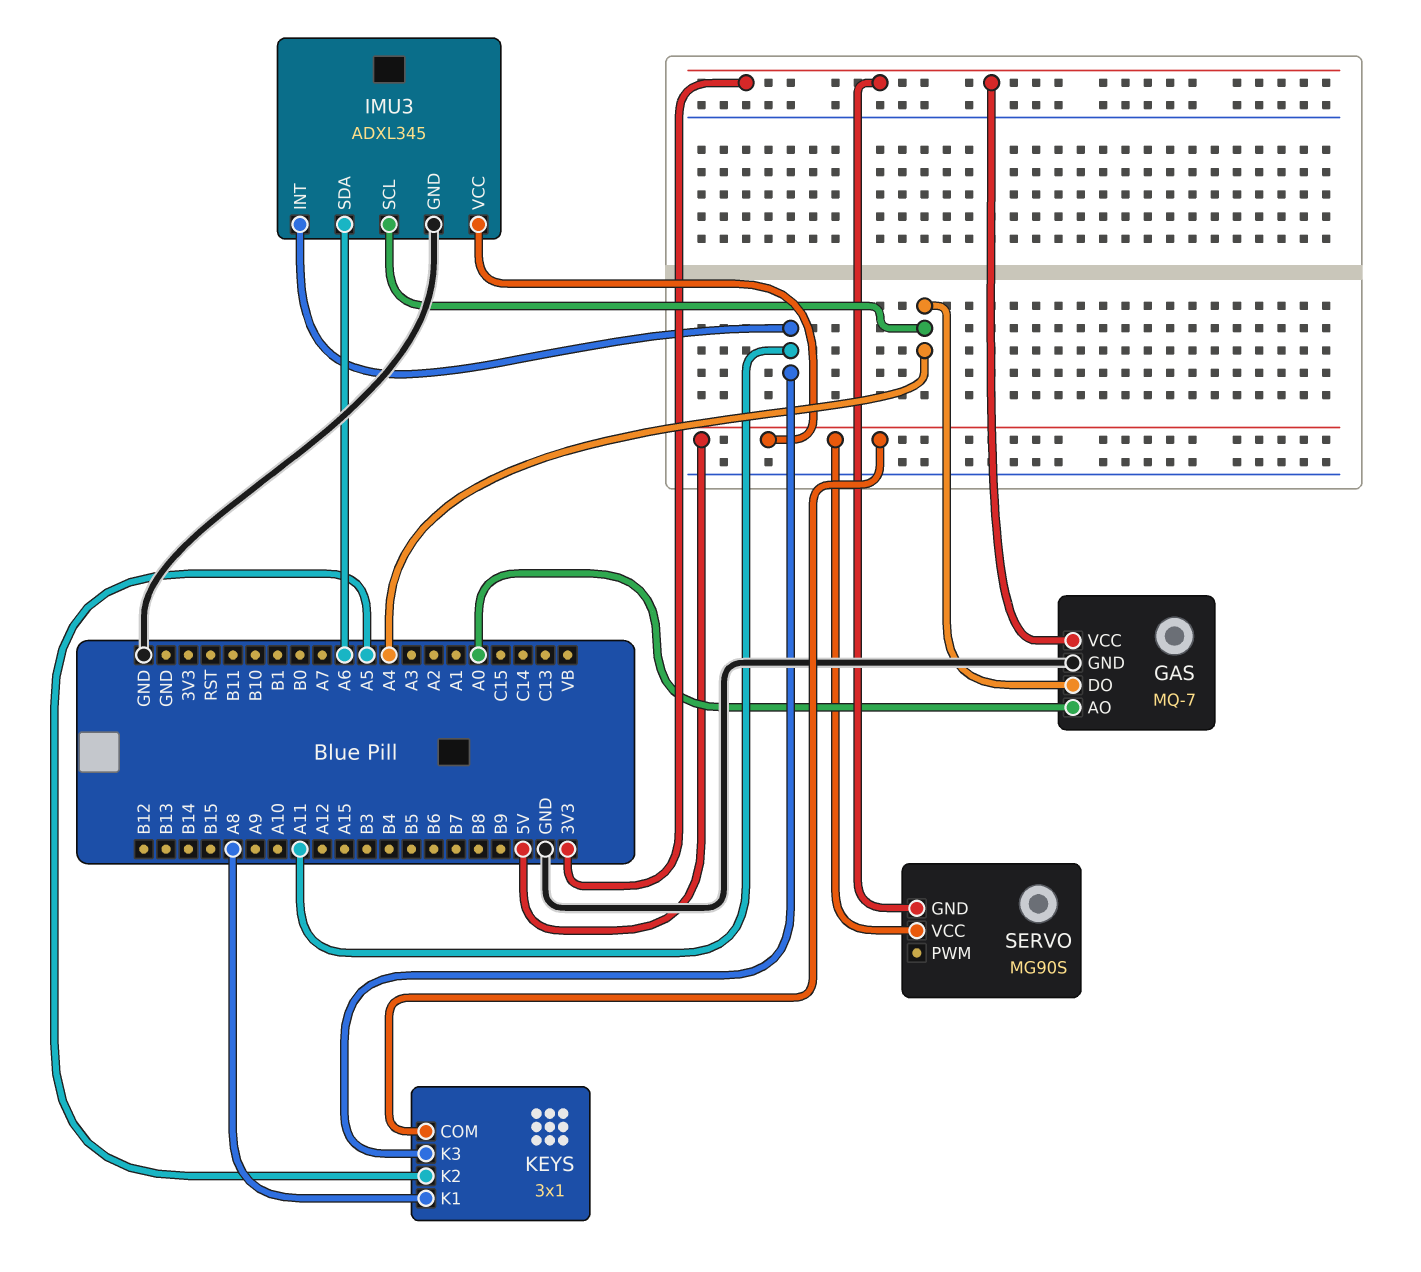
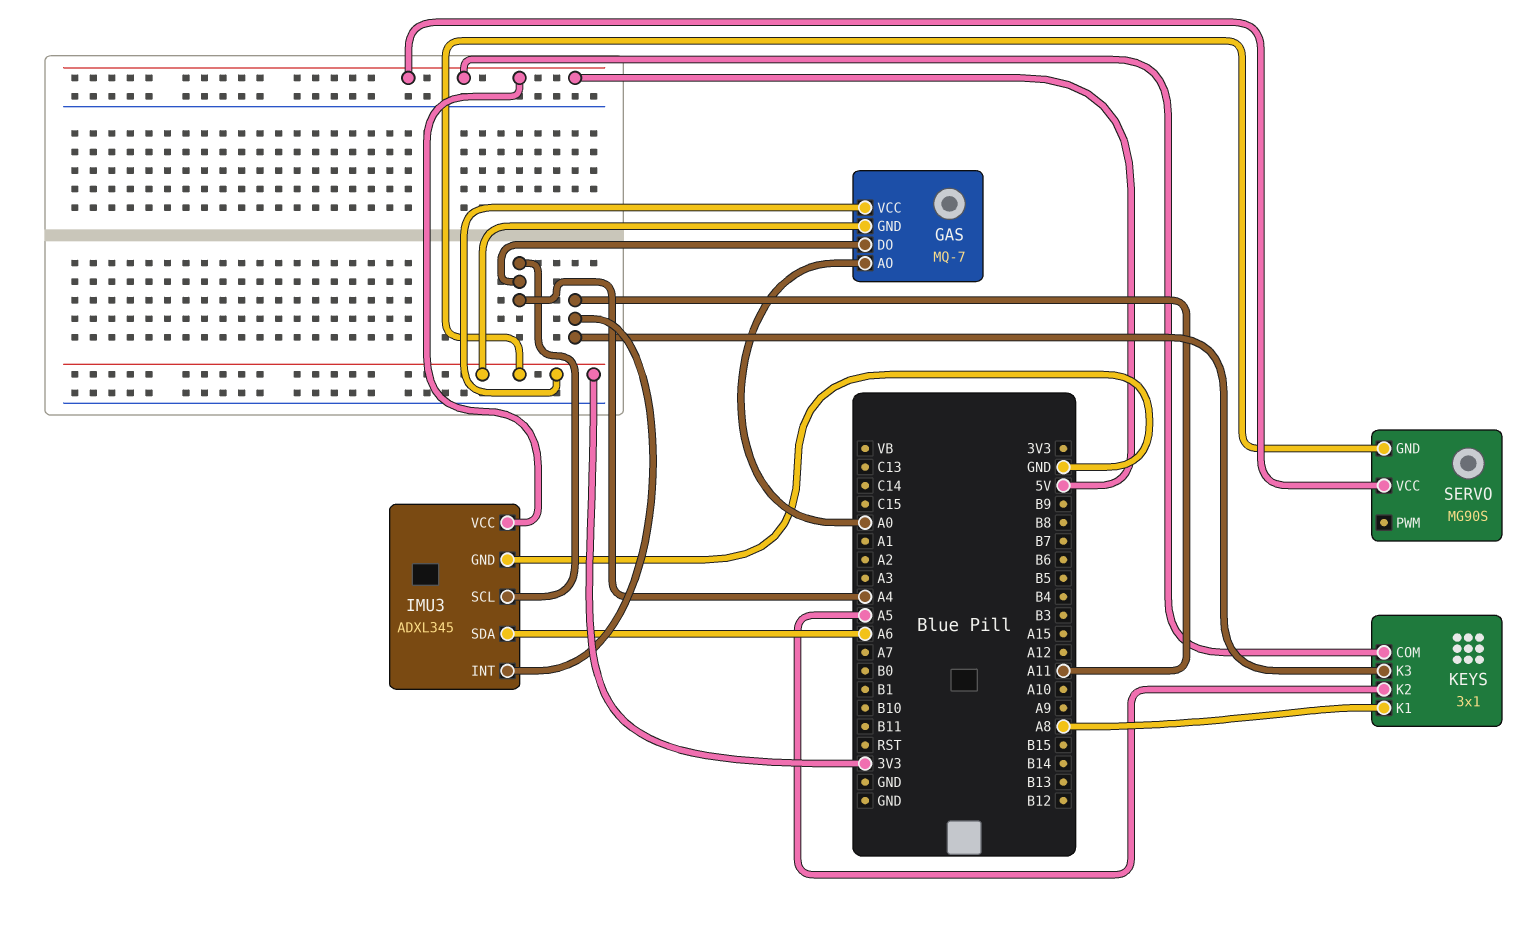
GAS pin GND: GND -> 3V3

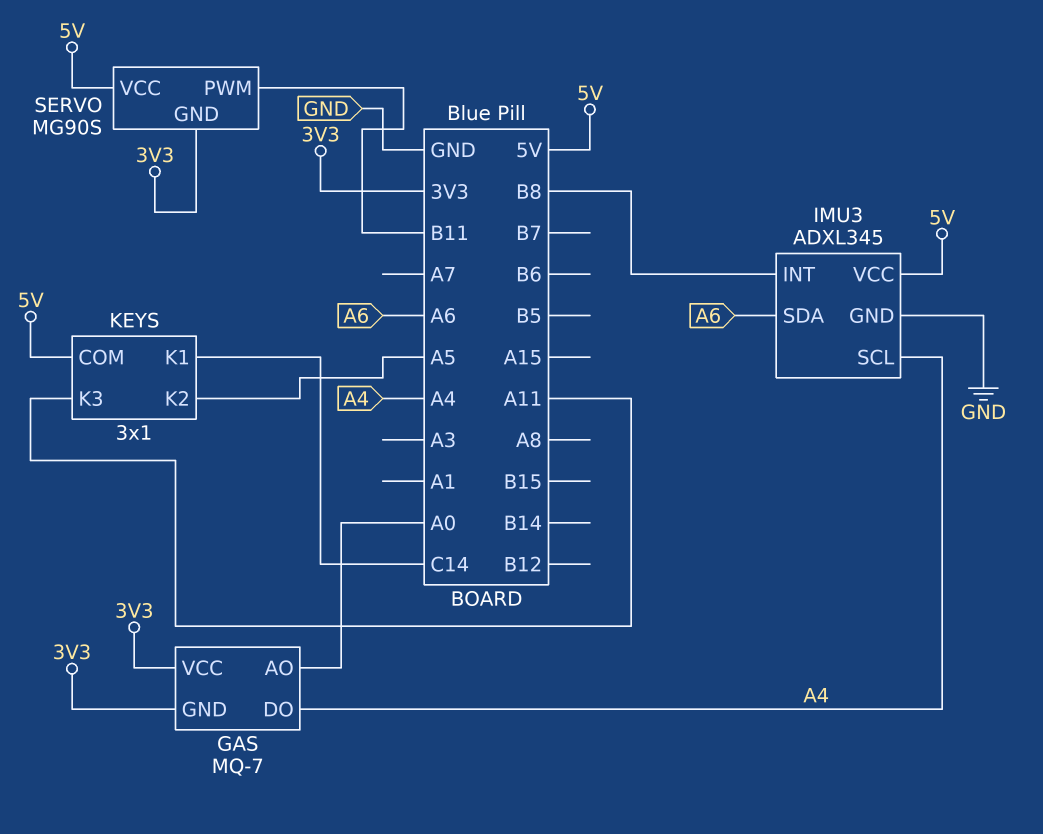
IMU3 pin INT: A11 -> B8
KEYS pin K1: A8 -> C14
SERVO pin PWM: none -> B11

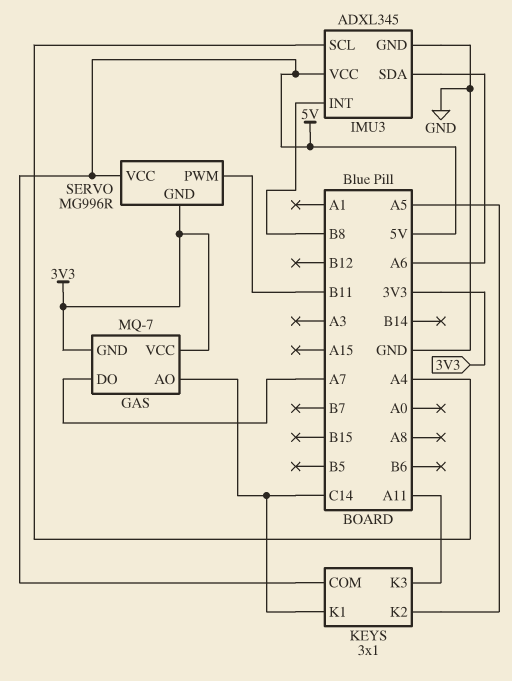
GAS pin AO: A0 -> C14
GAS pin DO: A4 -> A7
SERVO: MG90S -> MG996R

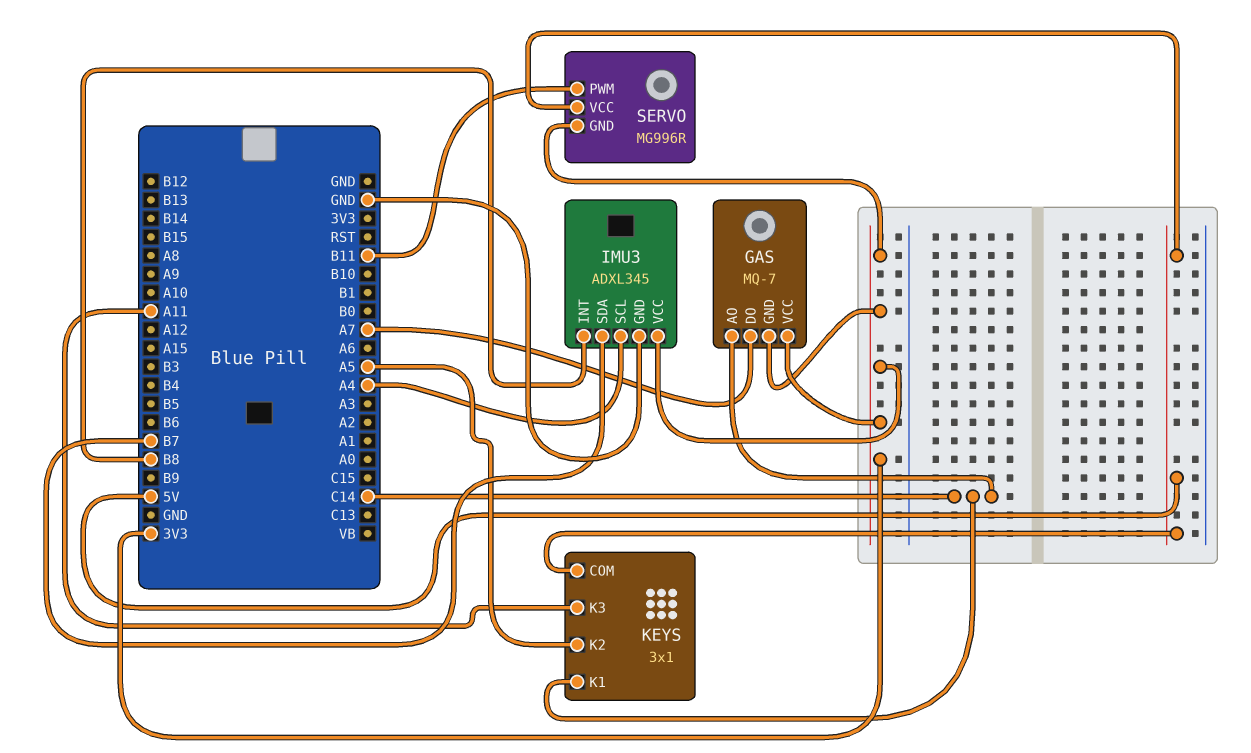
IMU3 pin SDA: A6 -> B7
IMU3 pin VCC: 5V -> 3V3

